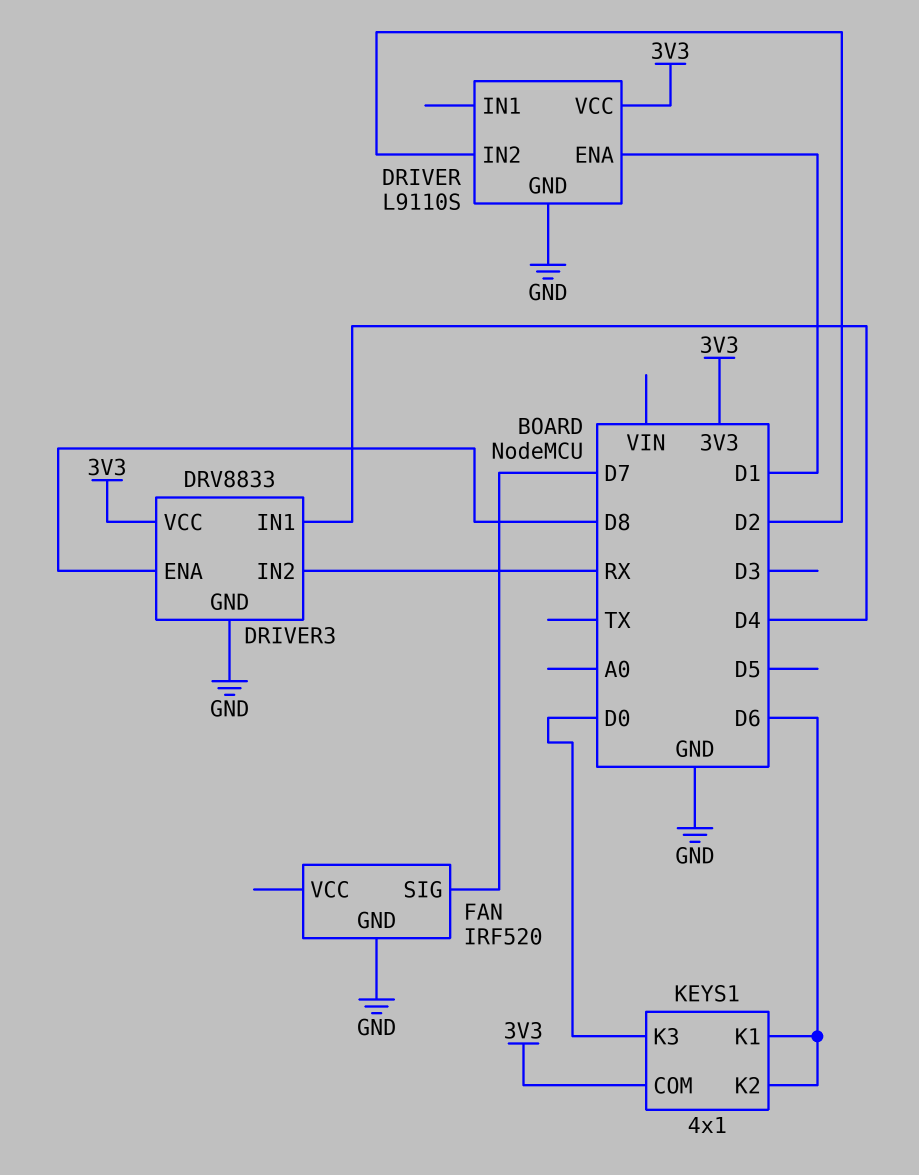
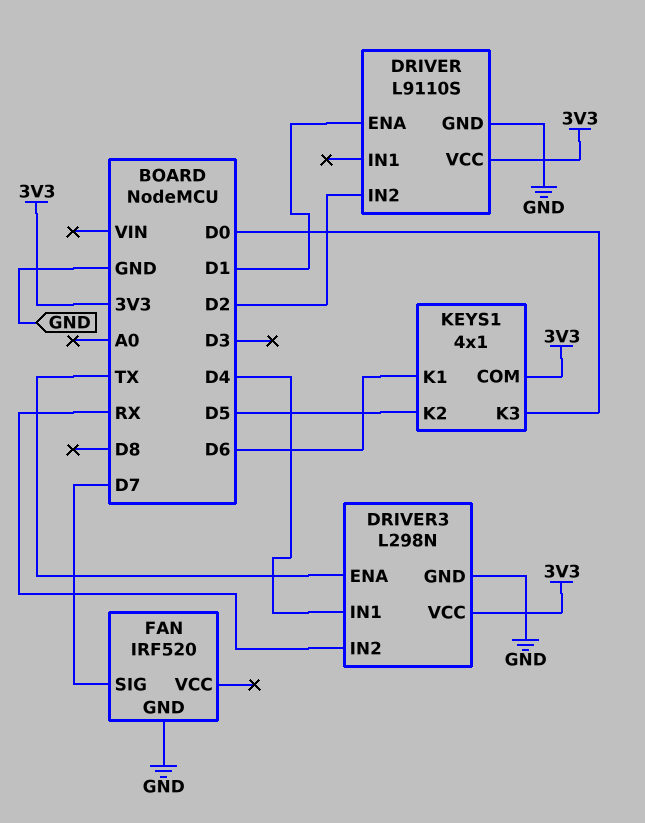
DRIVER3: DRV8833 -> L298N
DRIVER3 pin ENA: D8 -> TX
KEYS1 pin K2: D6 -> D5

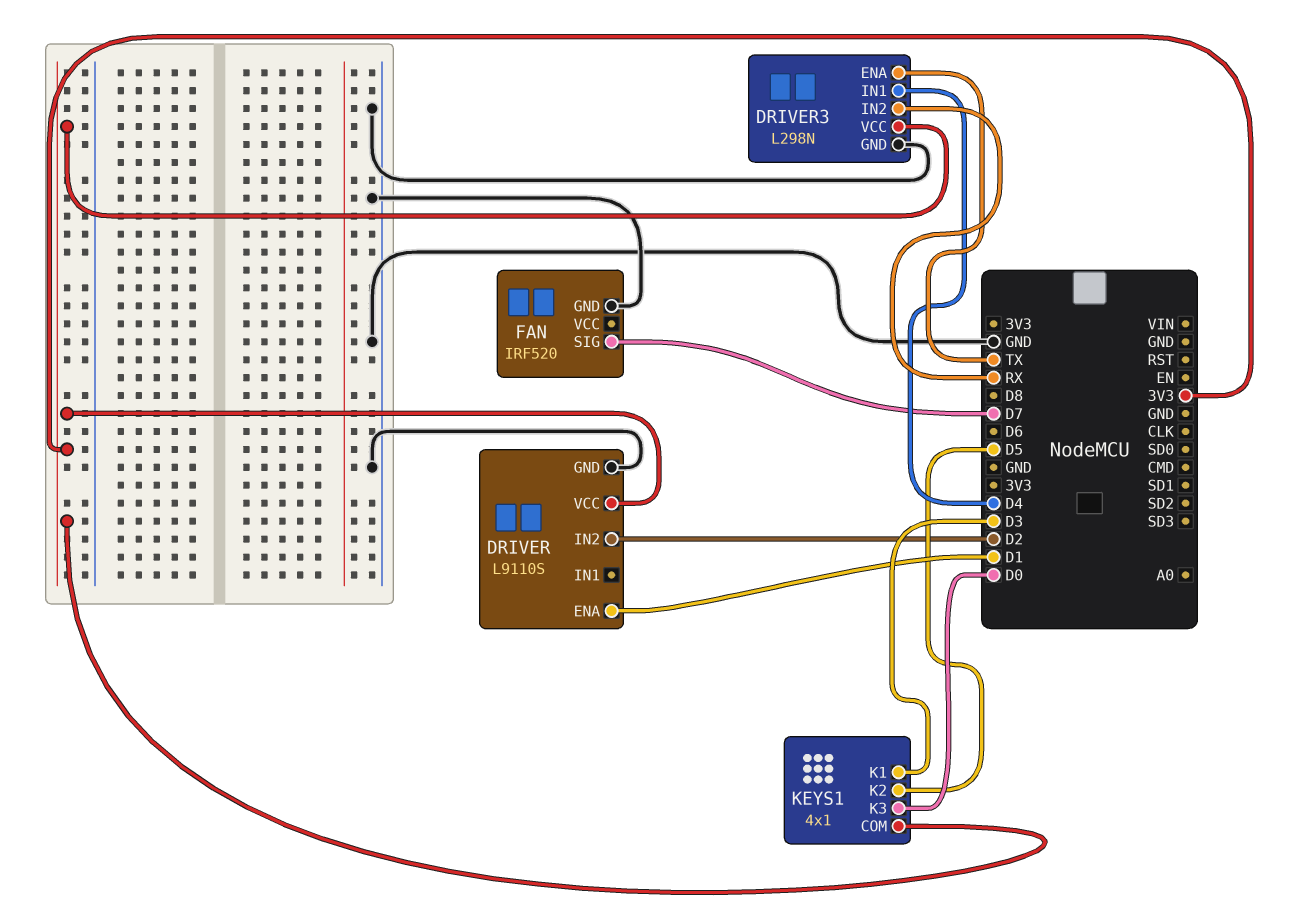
KEYS1 pin K1: D6 -> D3

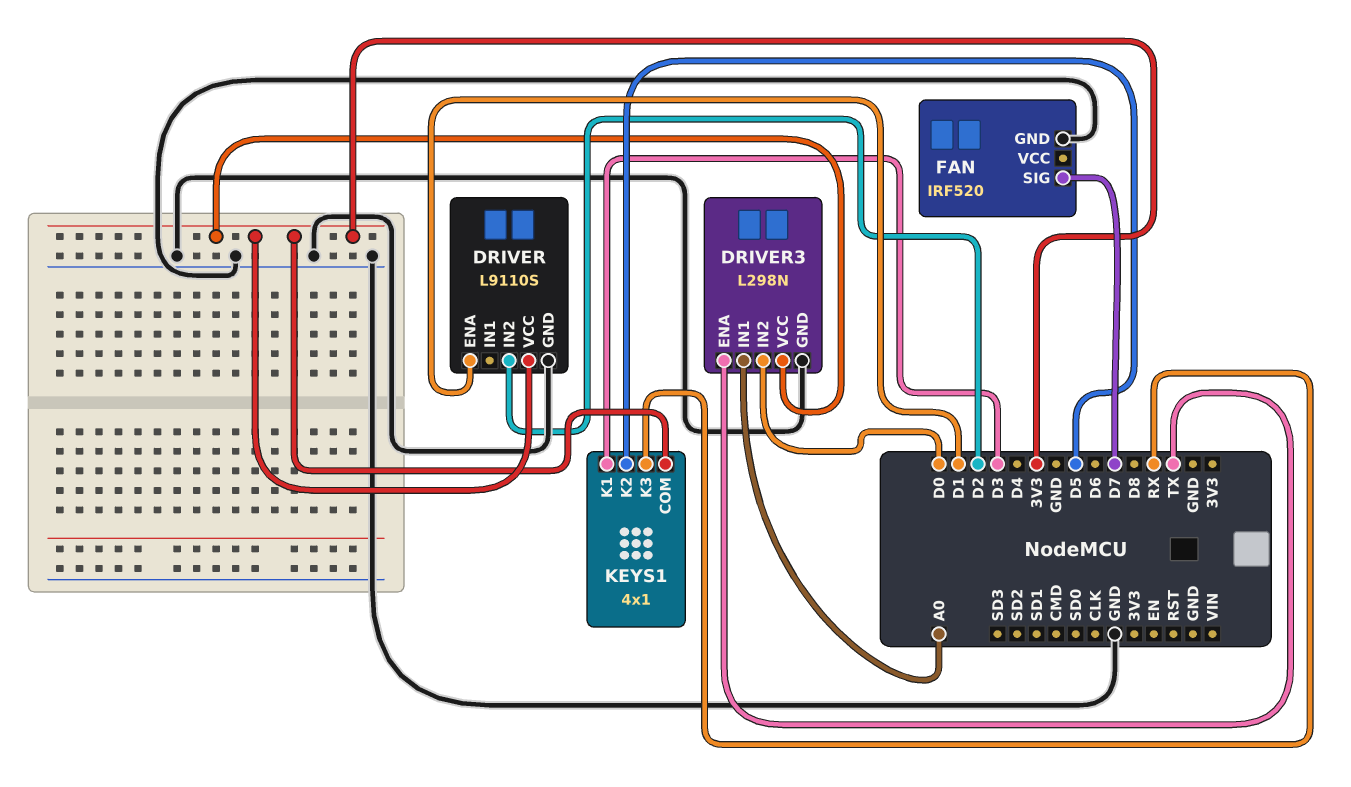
DRIVER3 pin IN1: D4 -> A0
DRIVER3 pin IN2: RX -> D0
KEYS1 pin K3: D0 -> RX

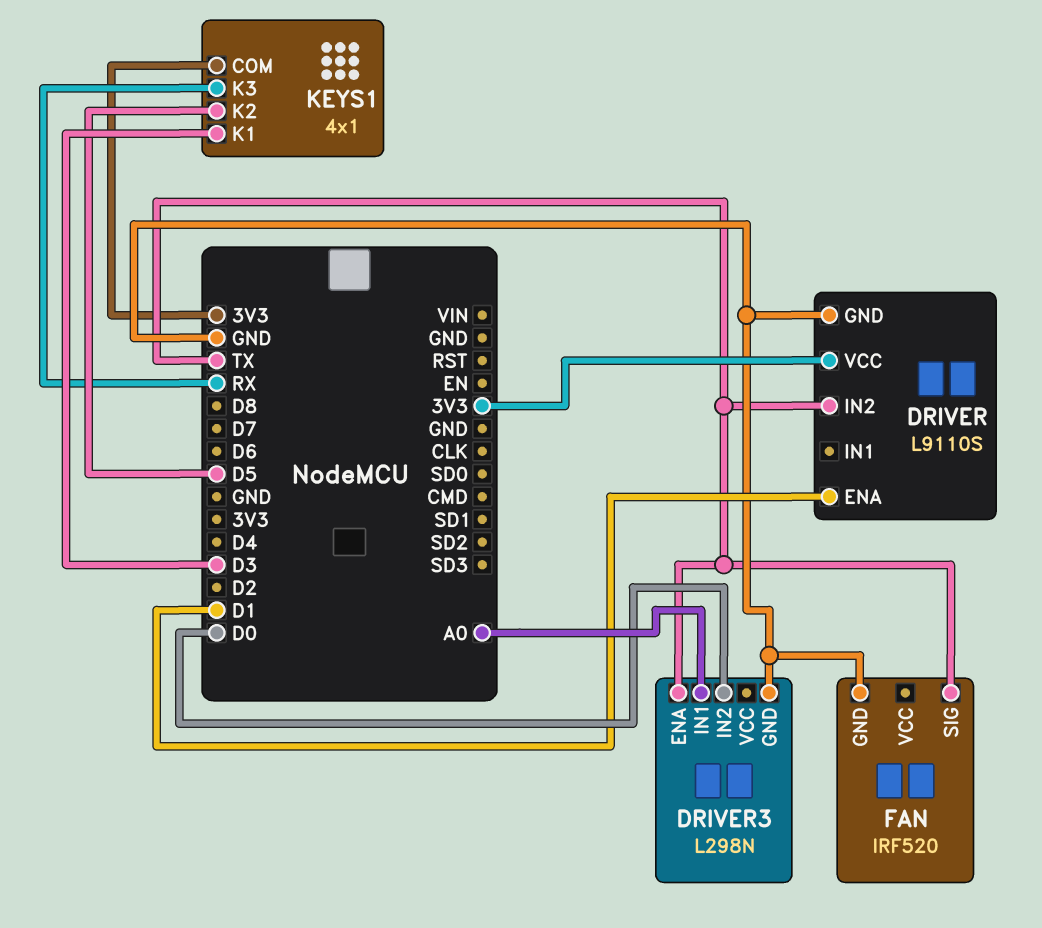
DRIVER pin IN2: D2 -> TX
DRIVER3 pin VCC: 3V3 -> none
FAN pin SIG: D7 -> TX

